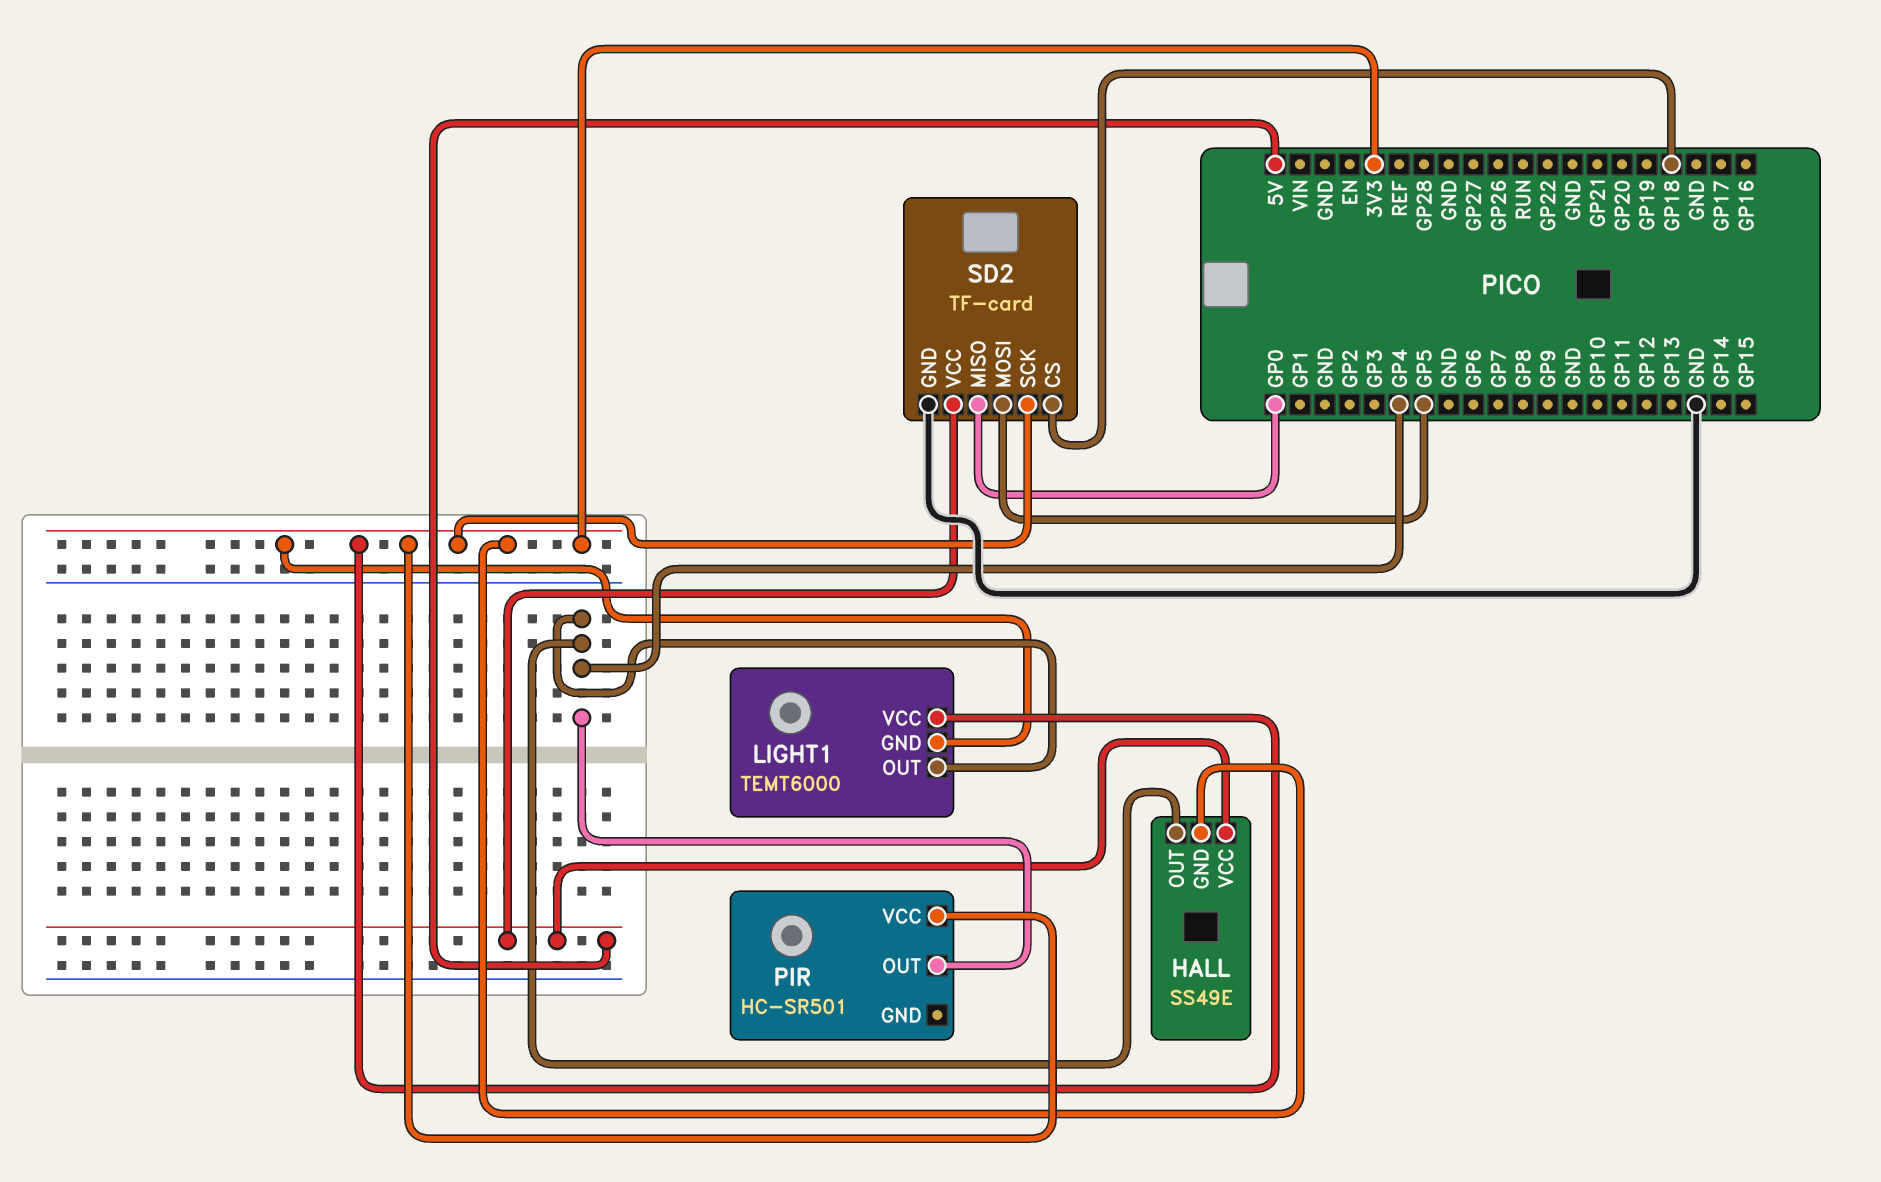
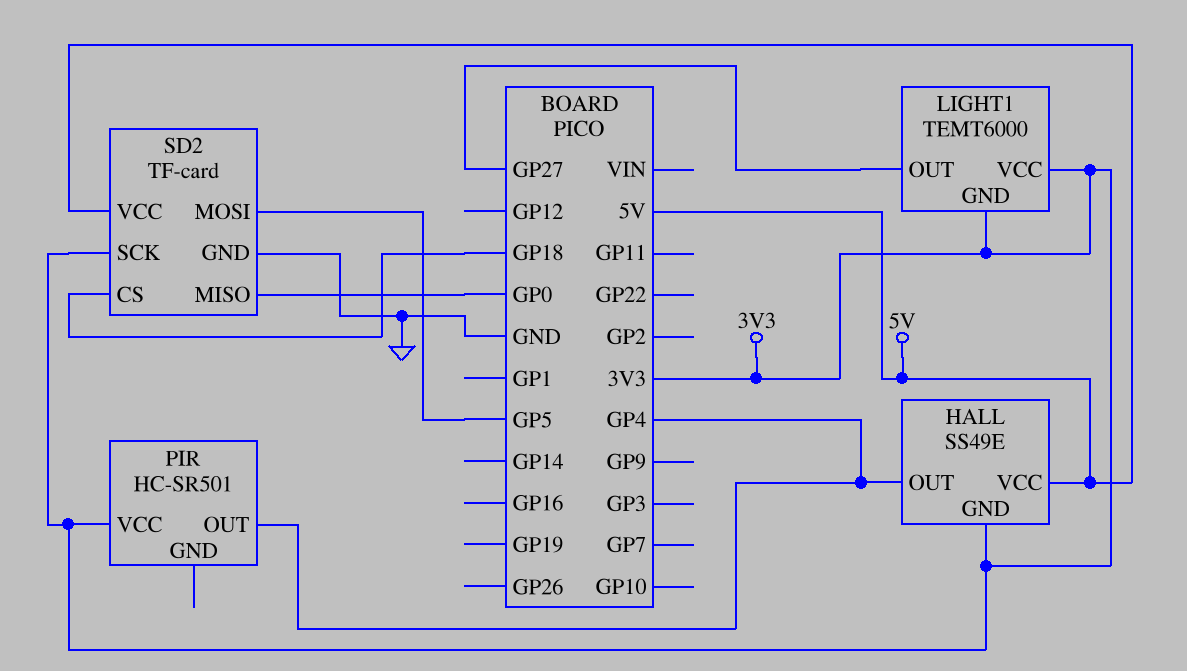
LIGHT1 pin OUT: GP4 -> GP27

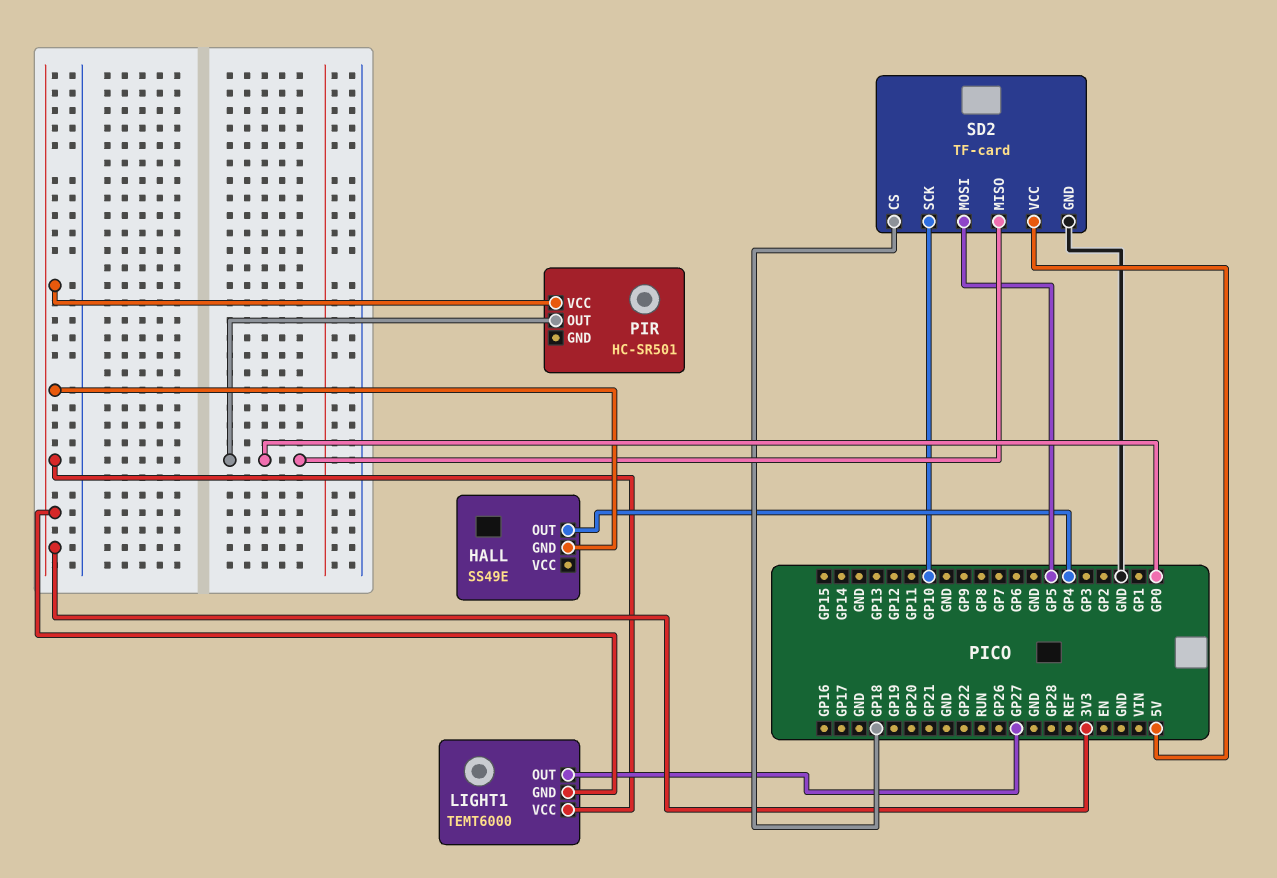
HALL pin VCC: 5V -> none
PIR pin OUT: GP4 -> GP0
SD2 pin SCK: 3V3 -> GP10

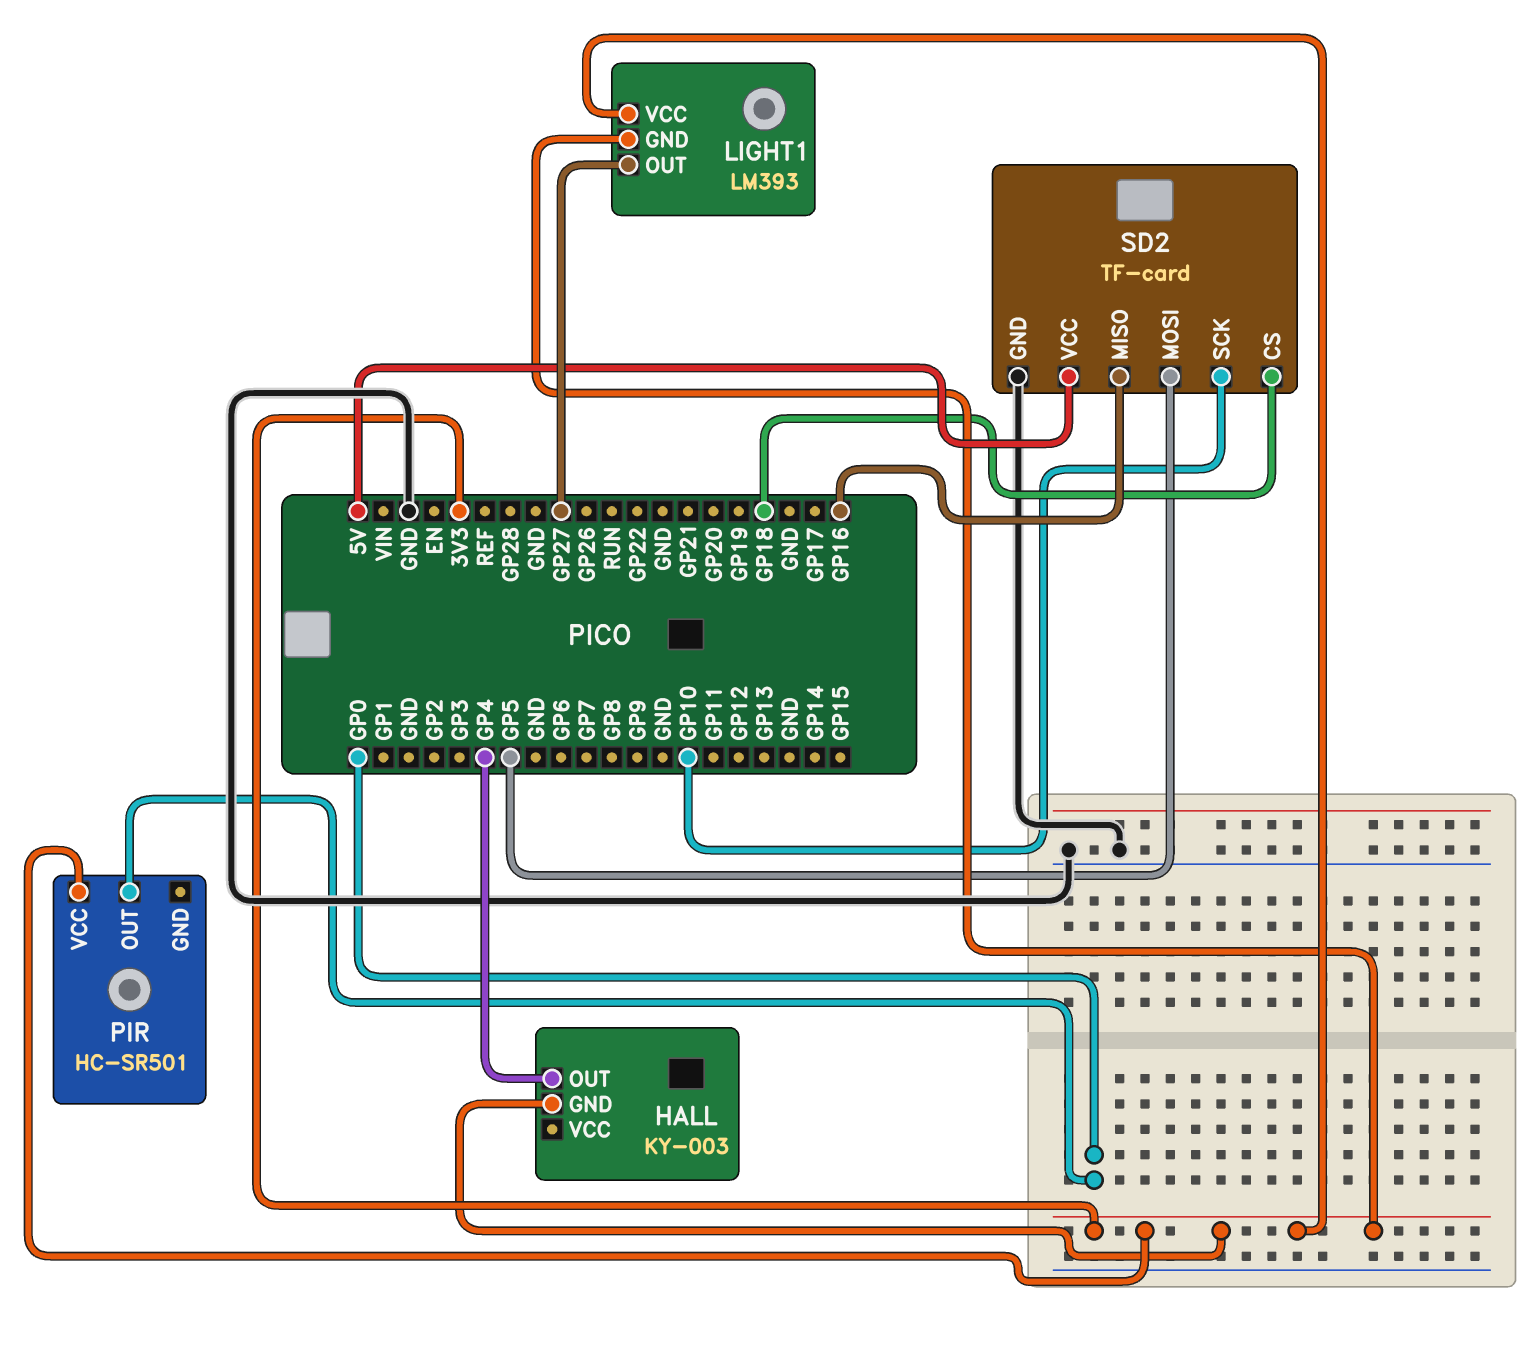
HALL: SS49E -> KY-003
LIGHT1: TEMT6000 -> LM393
SD2 pin MISO: GP0 -> GP16

